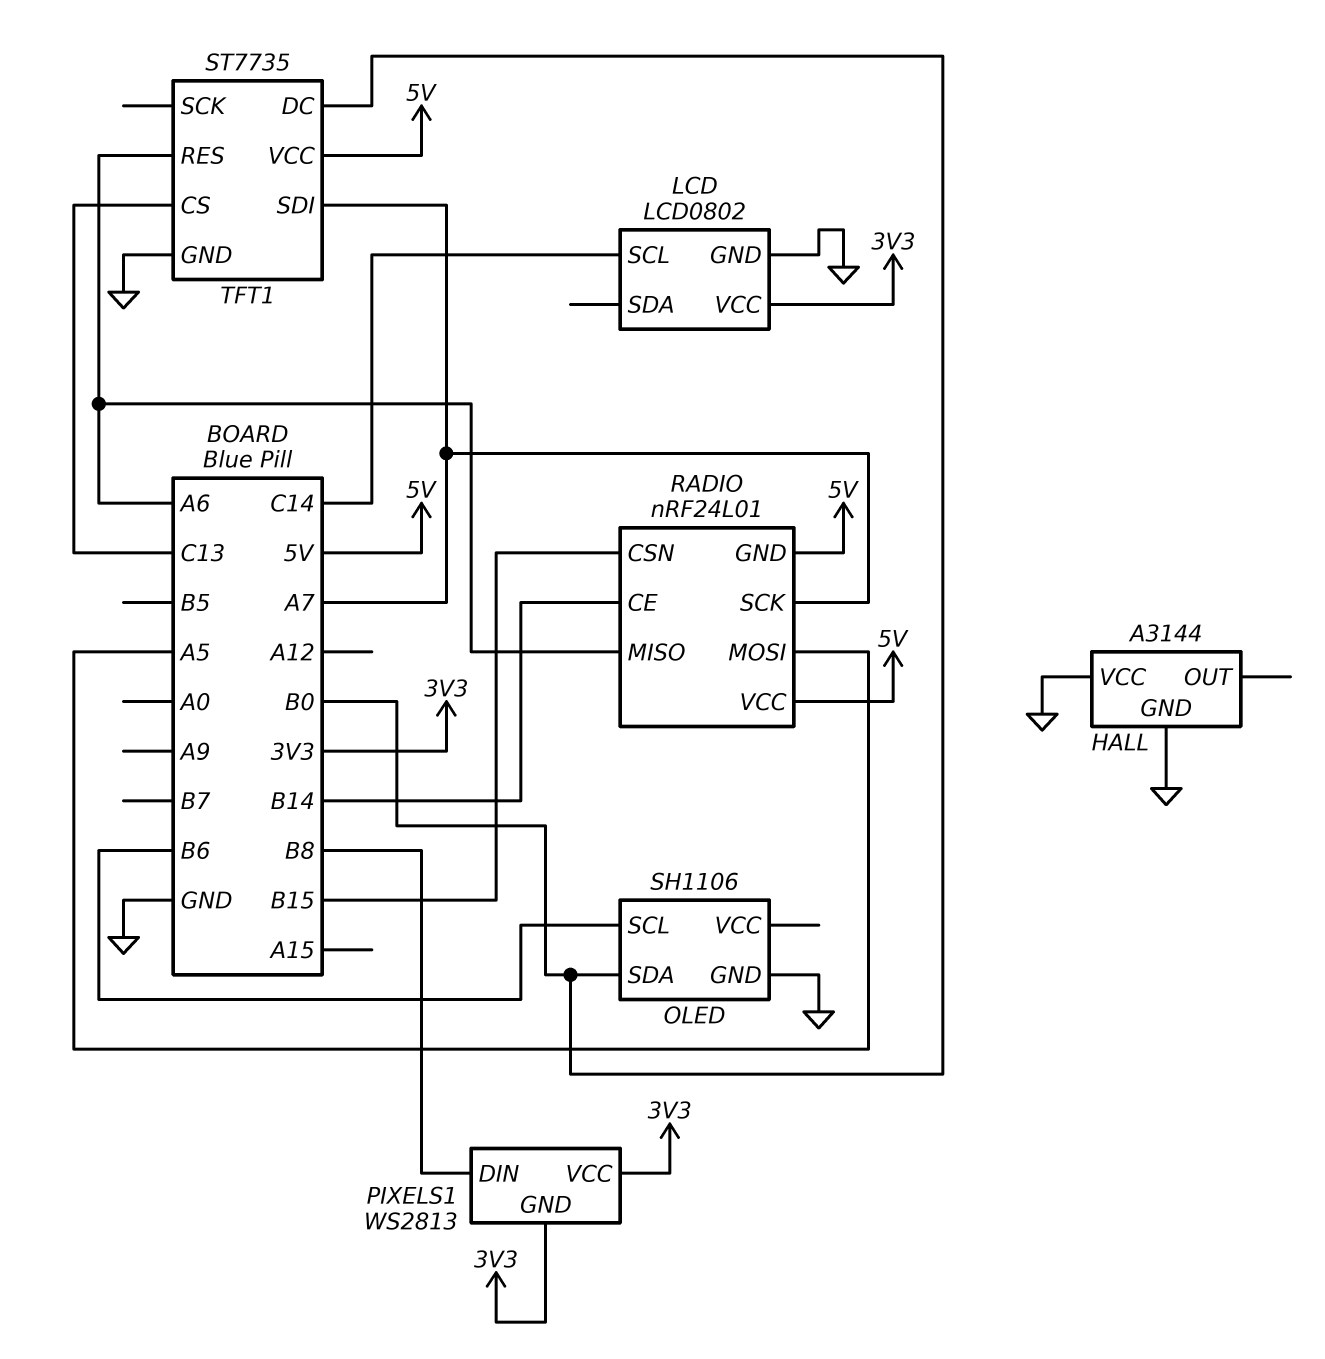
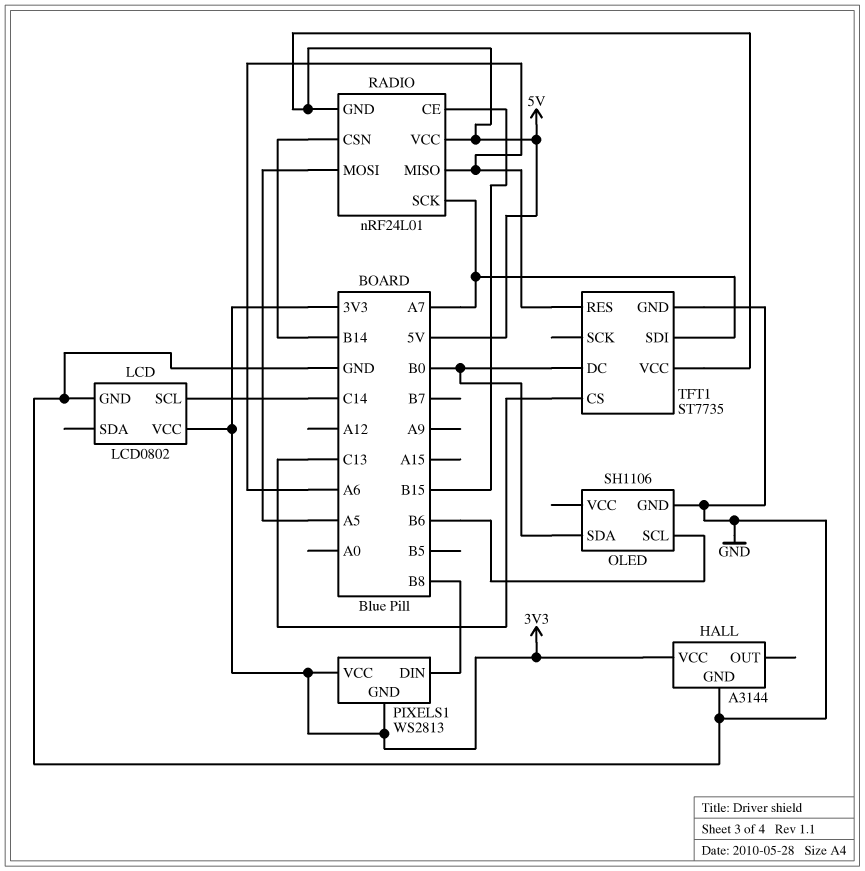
HALL pin VCC: GND -> 3V3
RADIO pin CE: B14 -> B15
RADIO pin CSN: B15 -> B14

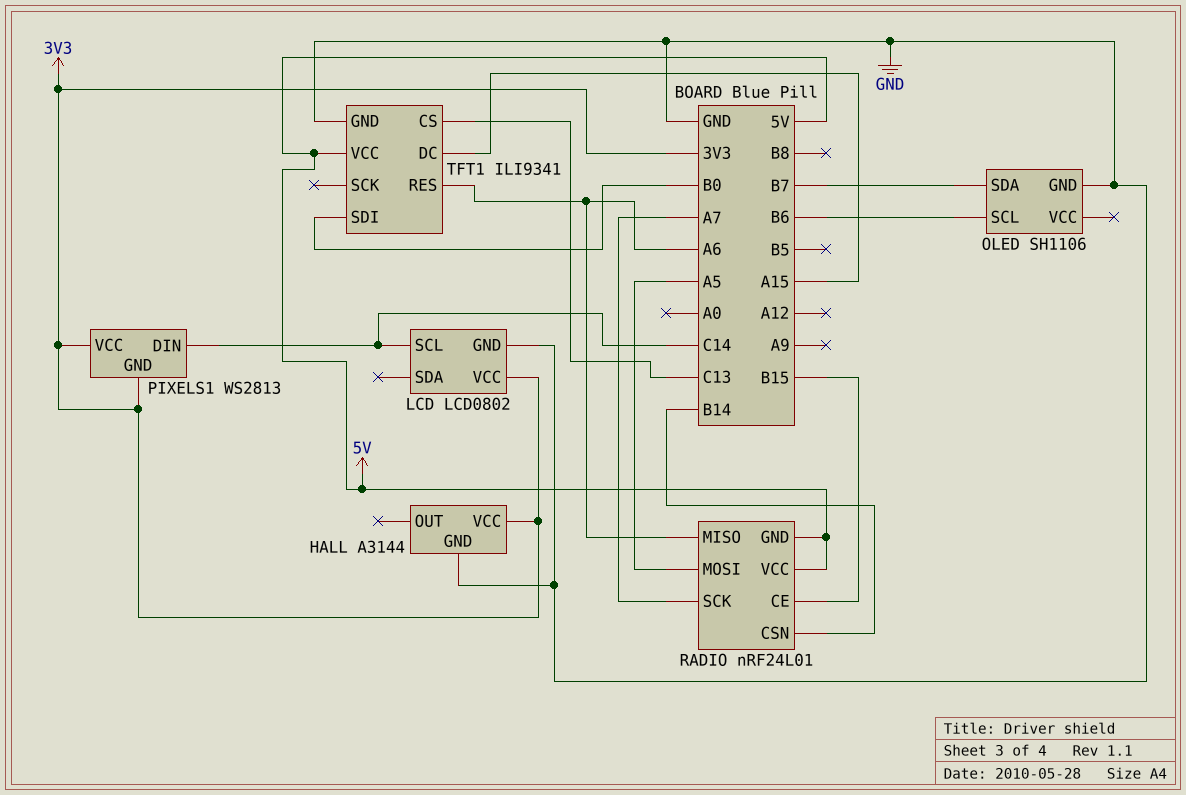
OLED pin SDA: B0 -> B7
PIXELS1 pin DIN: B8 -> C14
TFT1: ST7735 -> ILI9341
TFT1 pin DC: B0 -> A15
TFT1 pin SDI: A7 -> B0

